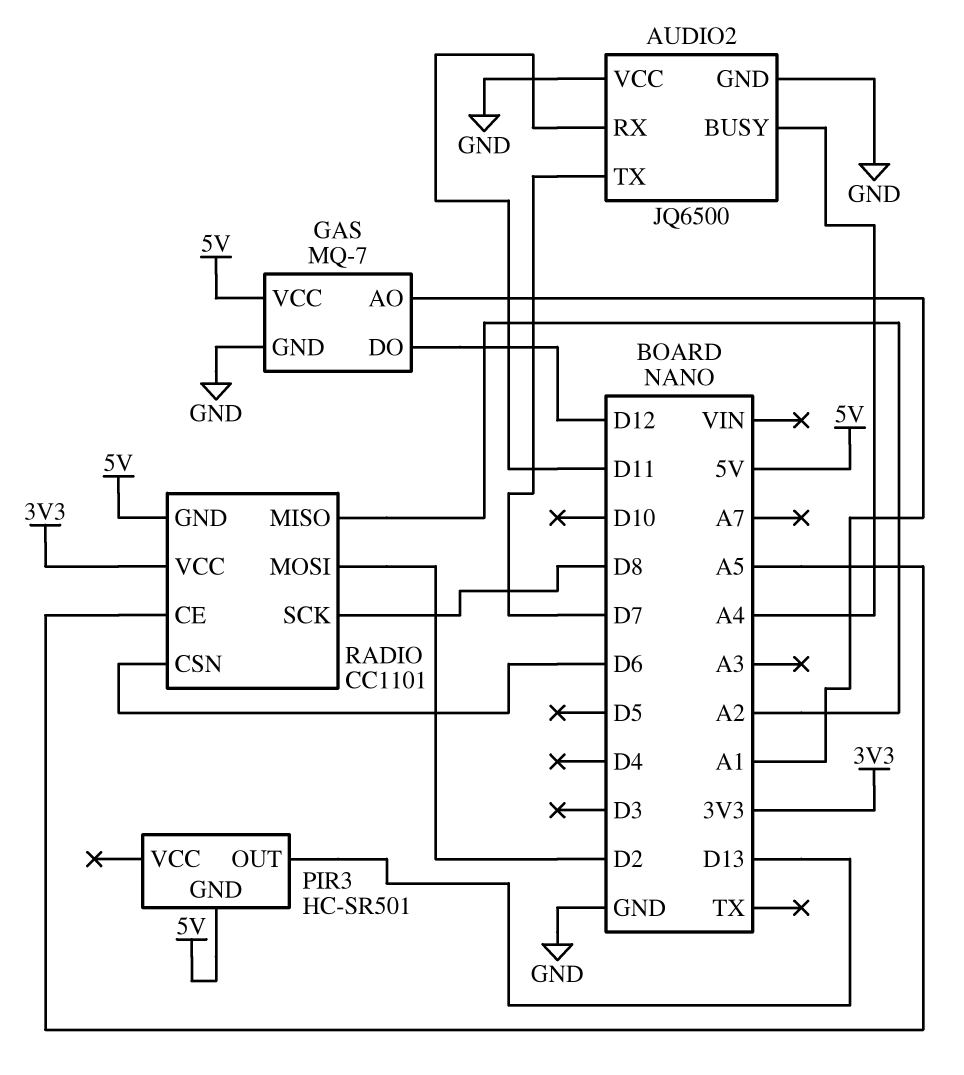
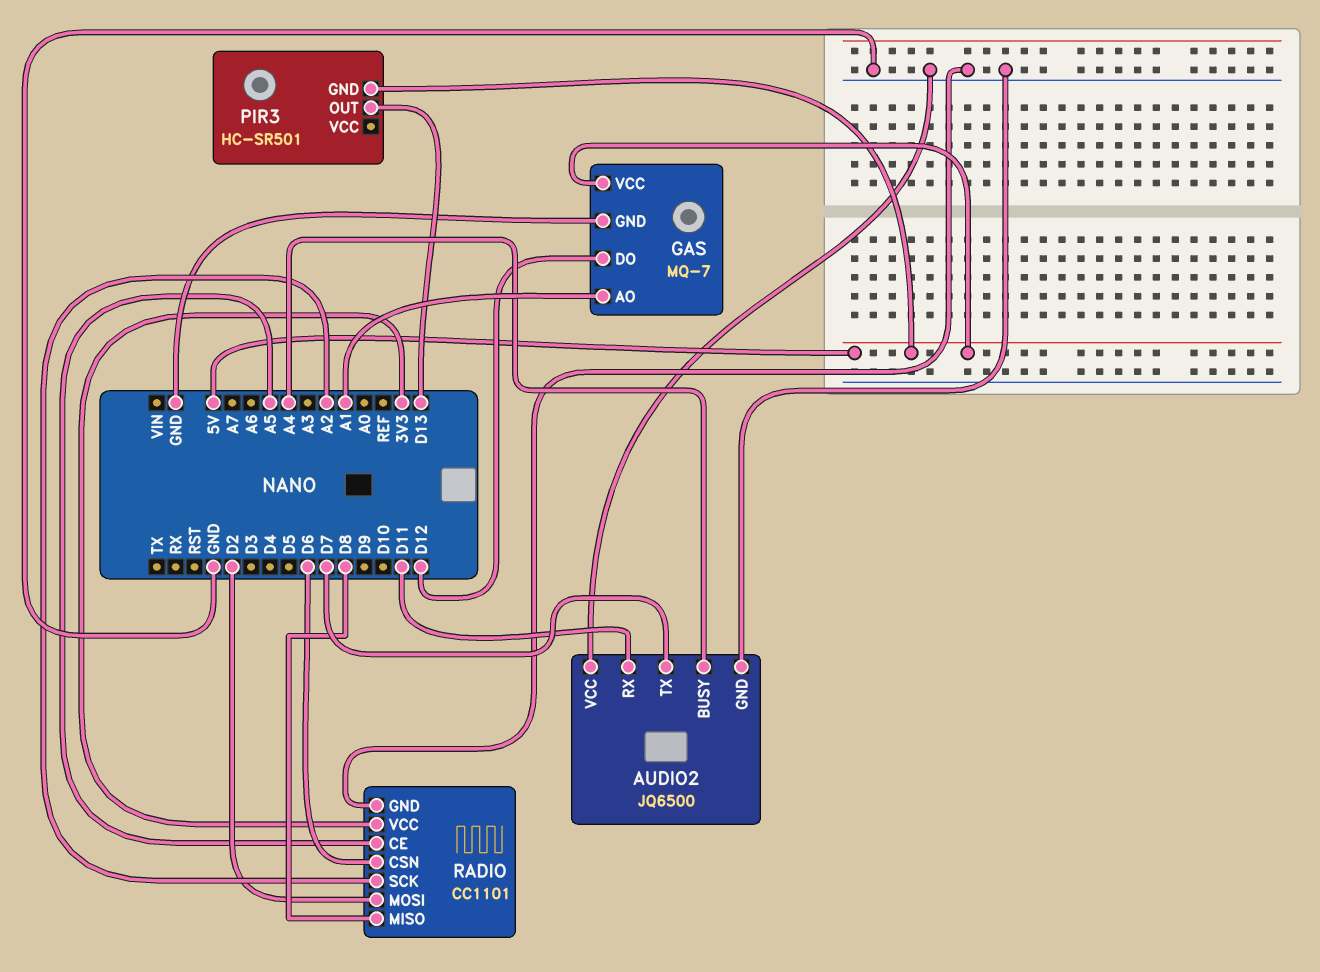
RADIO pin GND: 5V -> GND
RADIO pin MISO: A2 -> D8
RADIO pin SCK: D8 -> A2

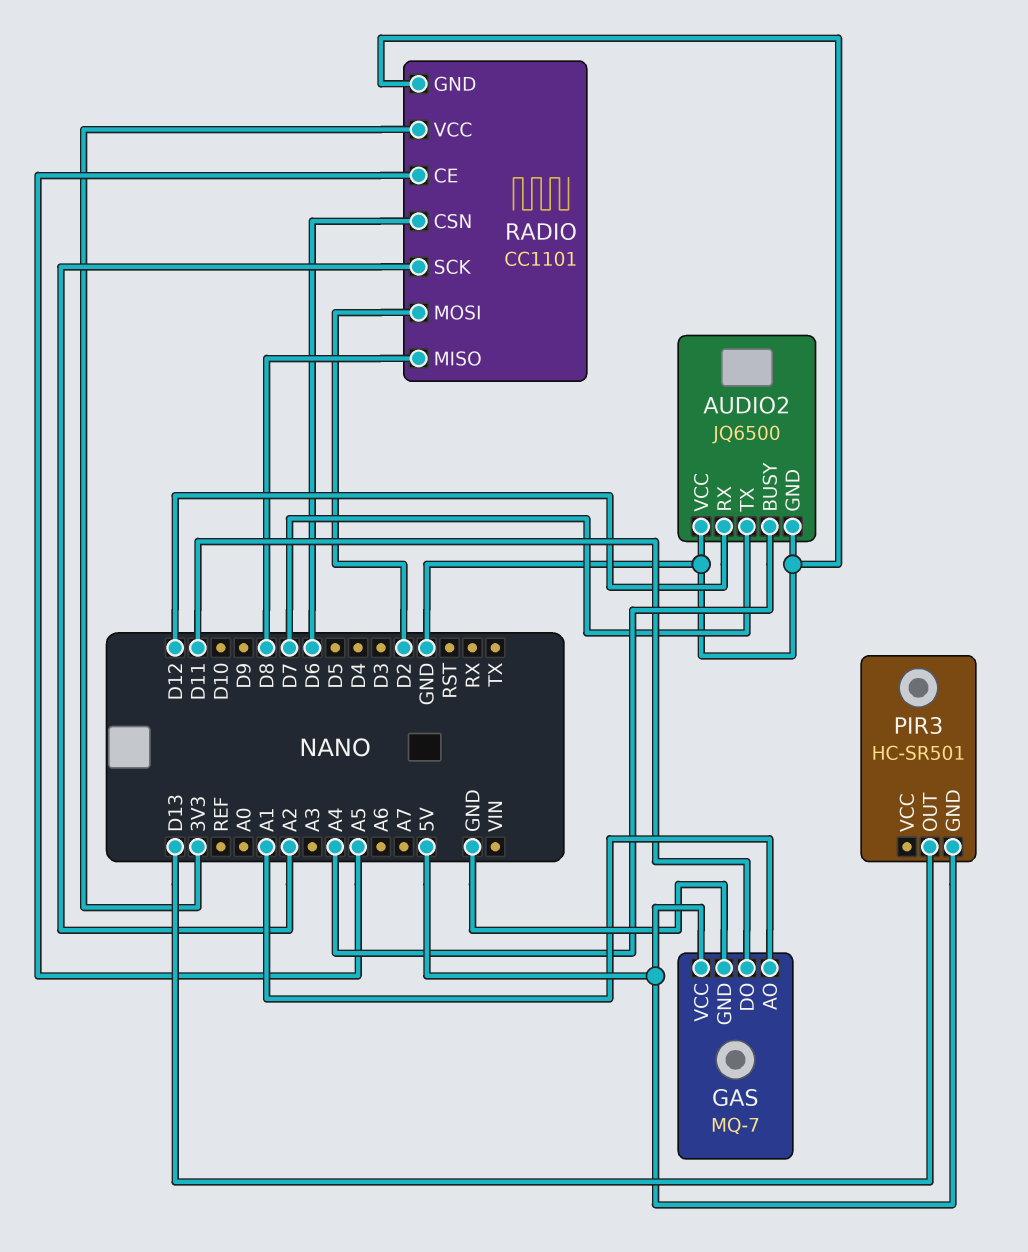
AUDIO2 pin RX: D11 -> D12
GAS pin DO: D12 -> D11

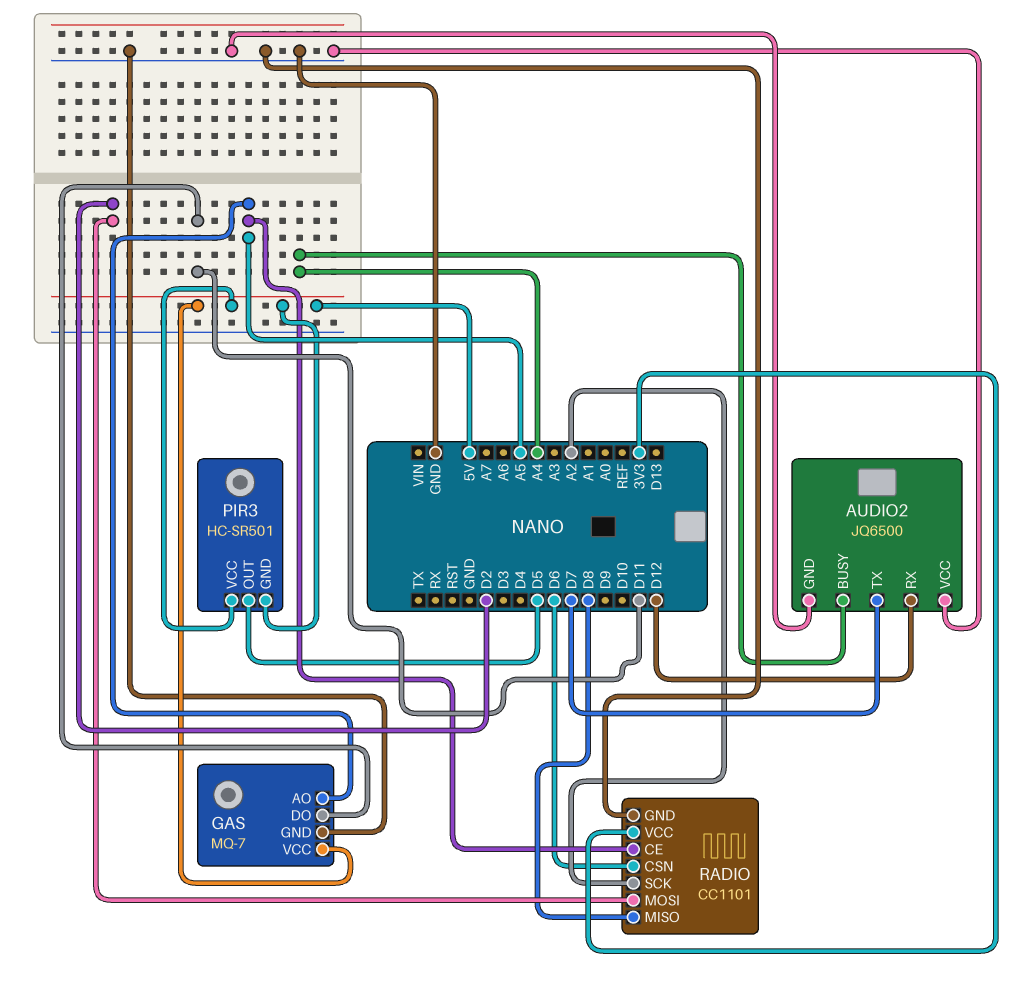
GAS pin AO: A1 -> A5
PIR3 pin OUT: D13 -> D5
PIR3 pin VCC: none -> 5V

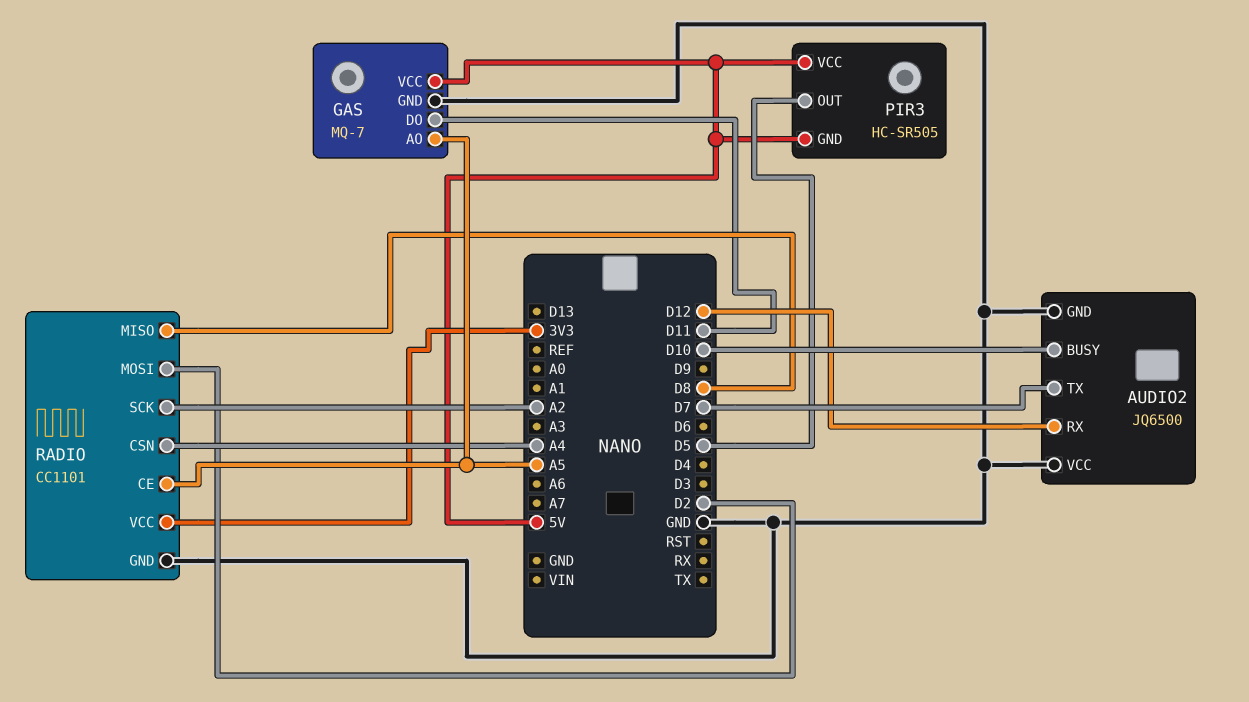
AUDIO2 pin BUSY: A4 -> D10
PIR3: HC-SR501 -> HC-SR505
RADIO pin CSN: D6 -> A4

